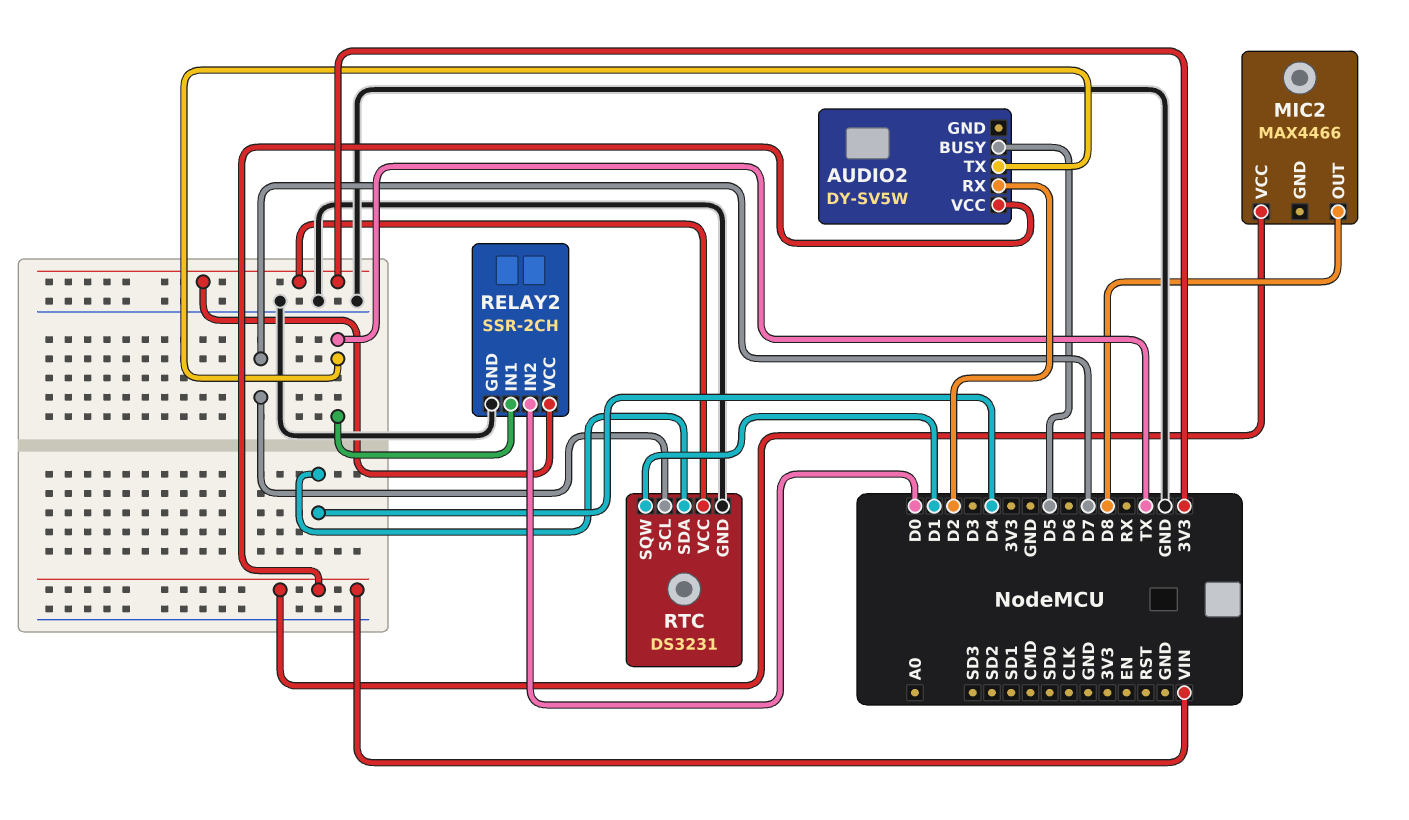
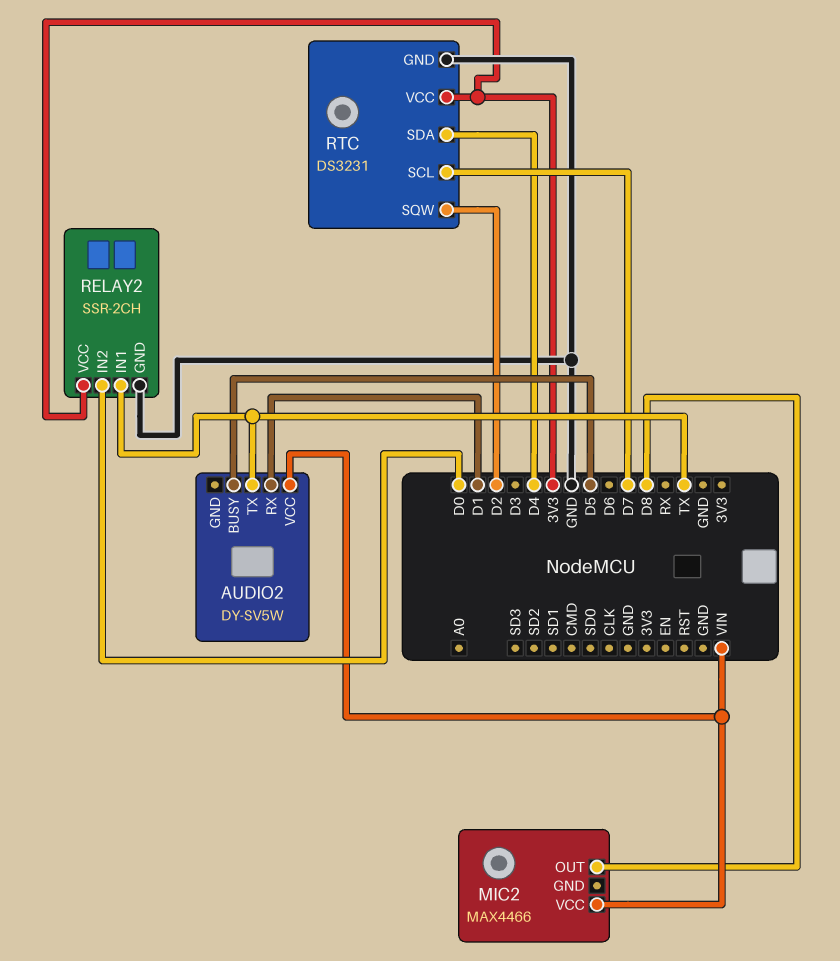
AUDIO2 pin RX: D2 -> D1
RTC pin SQW: D1 -> D2

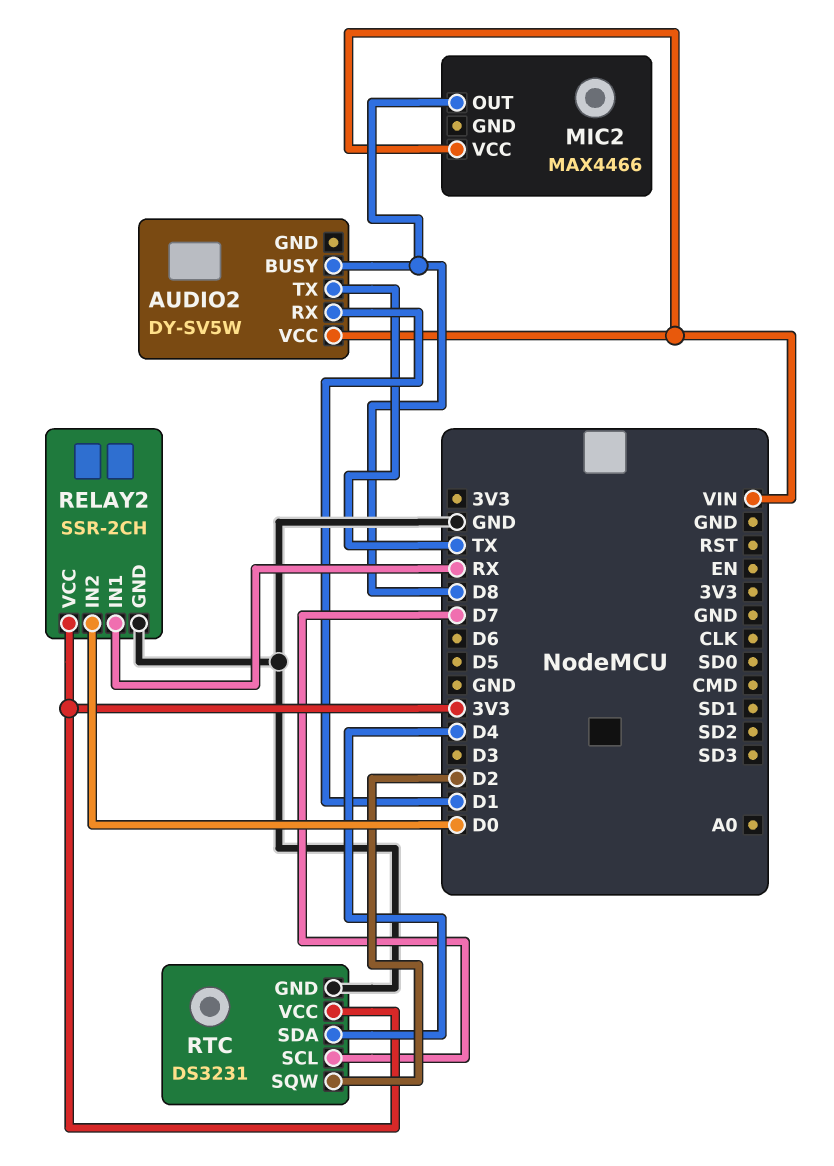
AUDIO2 pin BUSY: D5 -> D8
RELAY2 pin IN1: TX -> RX

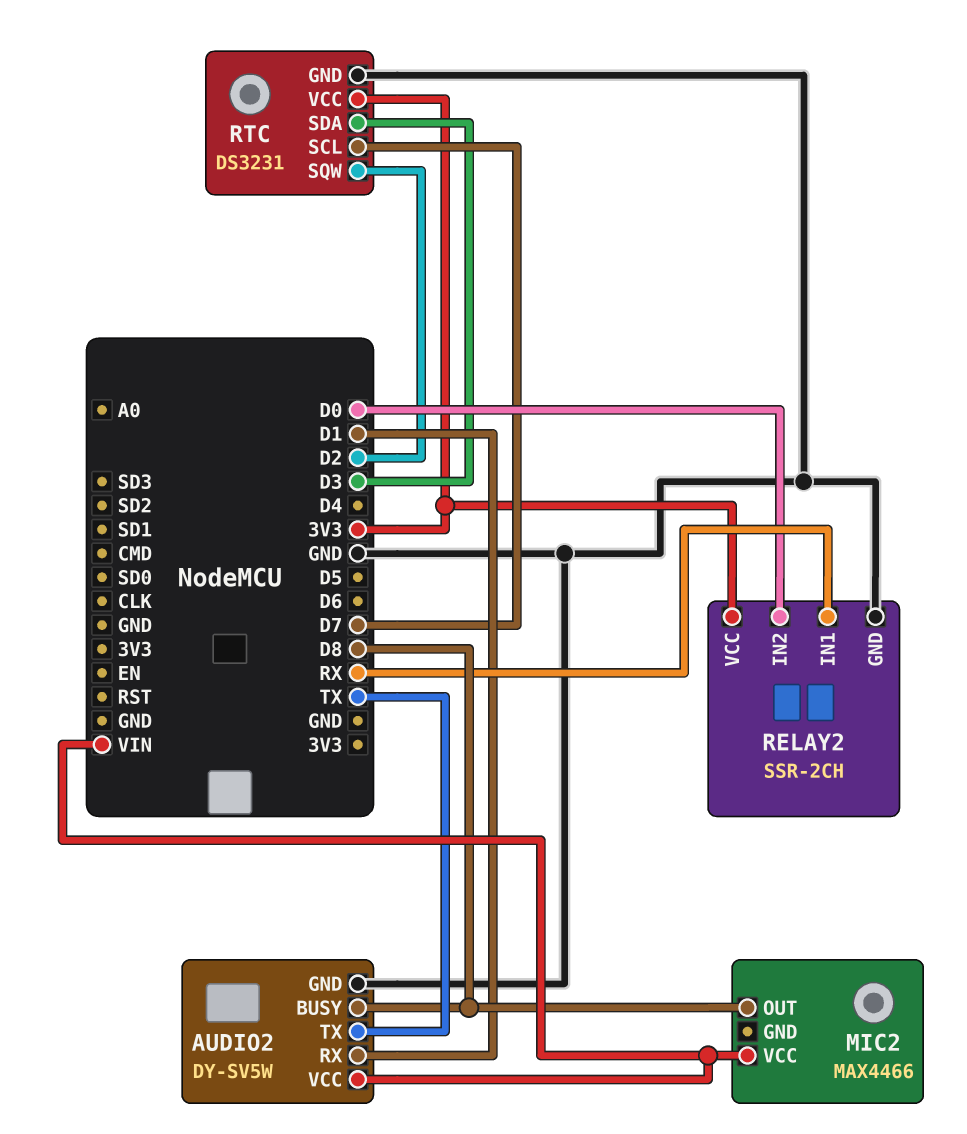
AUDIO2 pin GND: none -> GND
RTC pin SDA: D4 -> D3

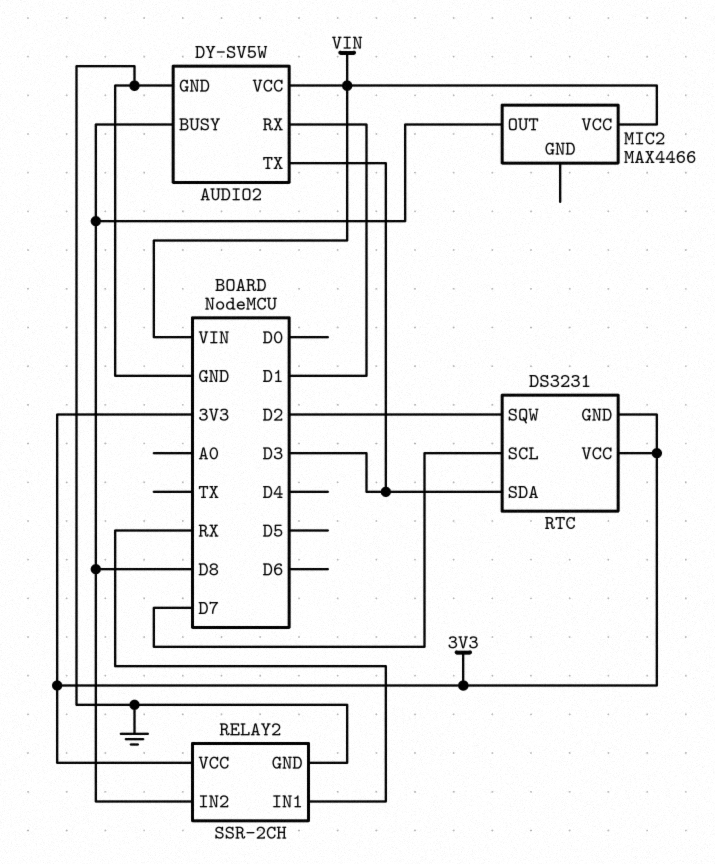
AUDIO2 pin TX: TX -> D3
RELAY2 pin IN2: D0 -> D8
RTC pin GND: GND -> 3V3

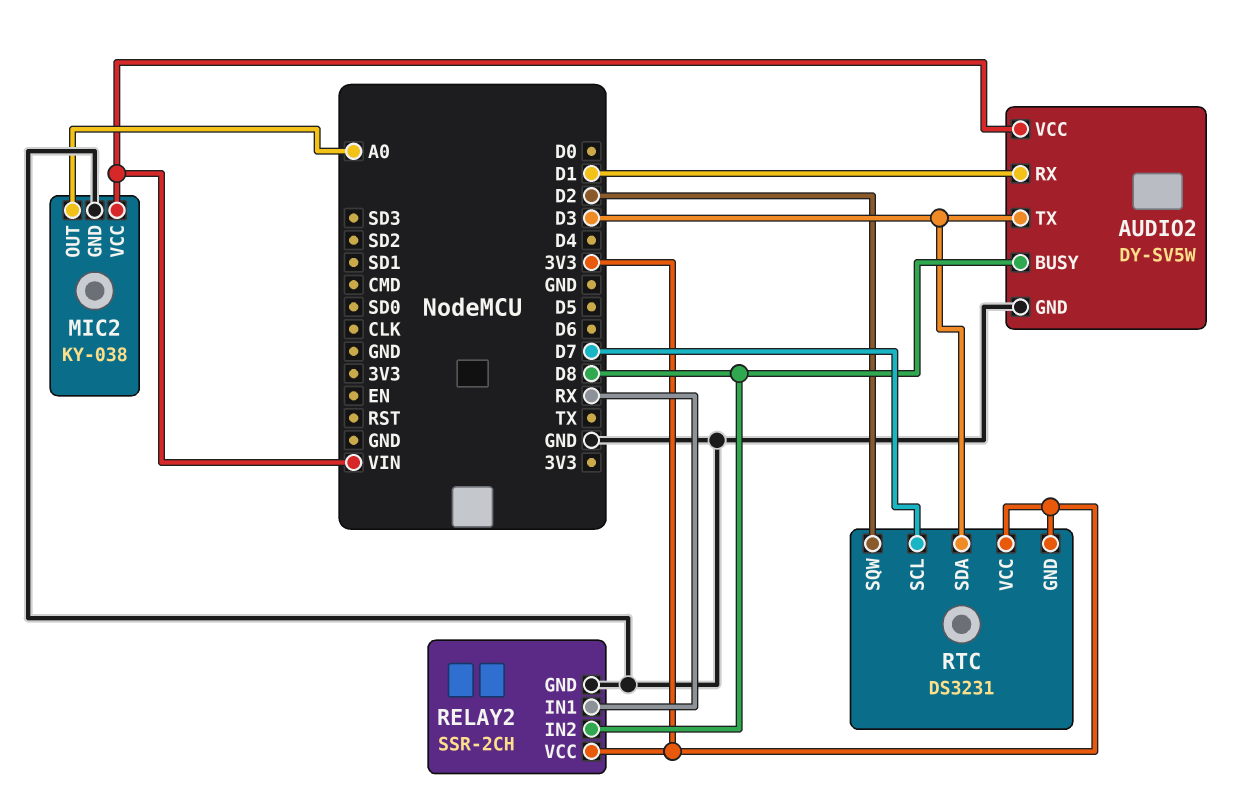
MIC2: MAX4466 -> KY-038
MIC2 pin GND: none -> GND
MIC2 pin OUT: D8 -> A0

